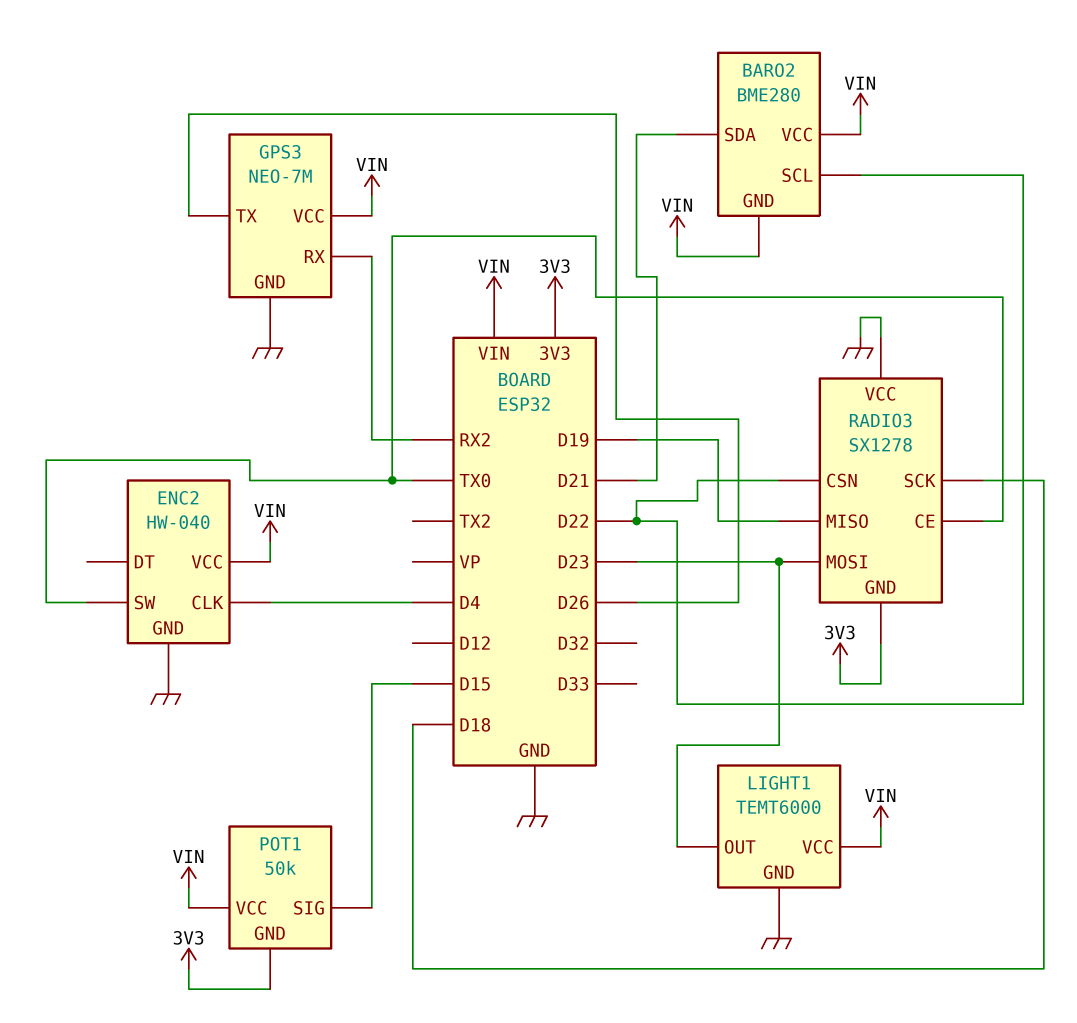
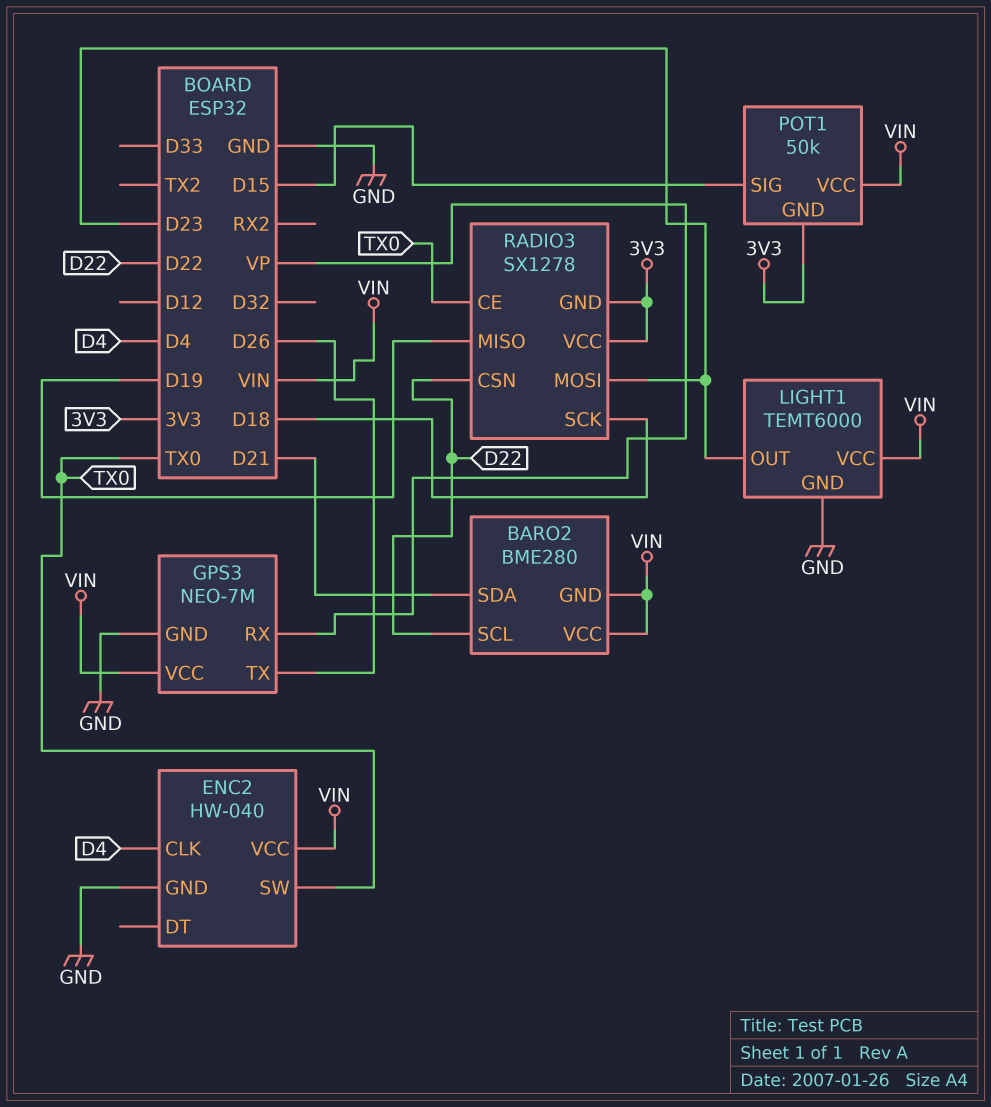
GPS3 pin RX: RX2 -> VP
RADIO3 pin VCC: GND -> 3V3

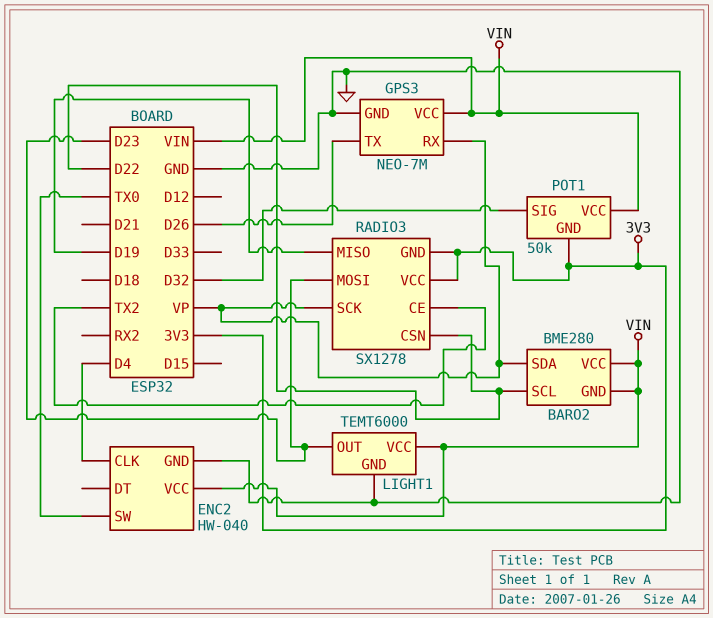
BARO2 pin SDA: D21 -> VP
POT1 pin SIG: D15 -> D32
RADIO3 pin CE: TX0 -> TX2
RADIO3 pin SCK: D18 -> VP

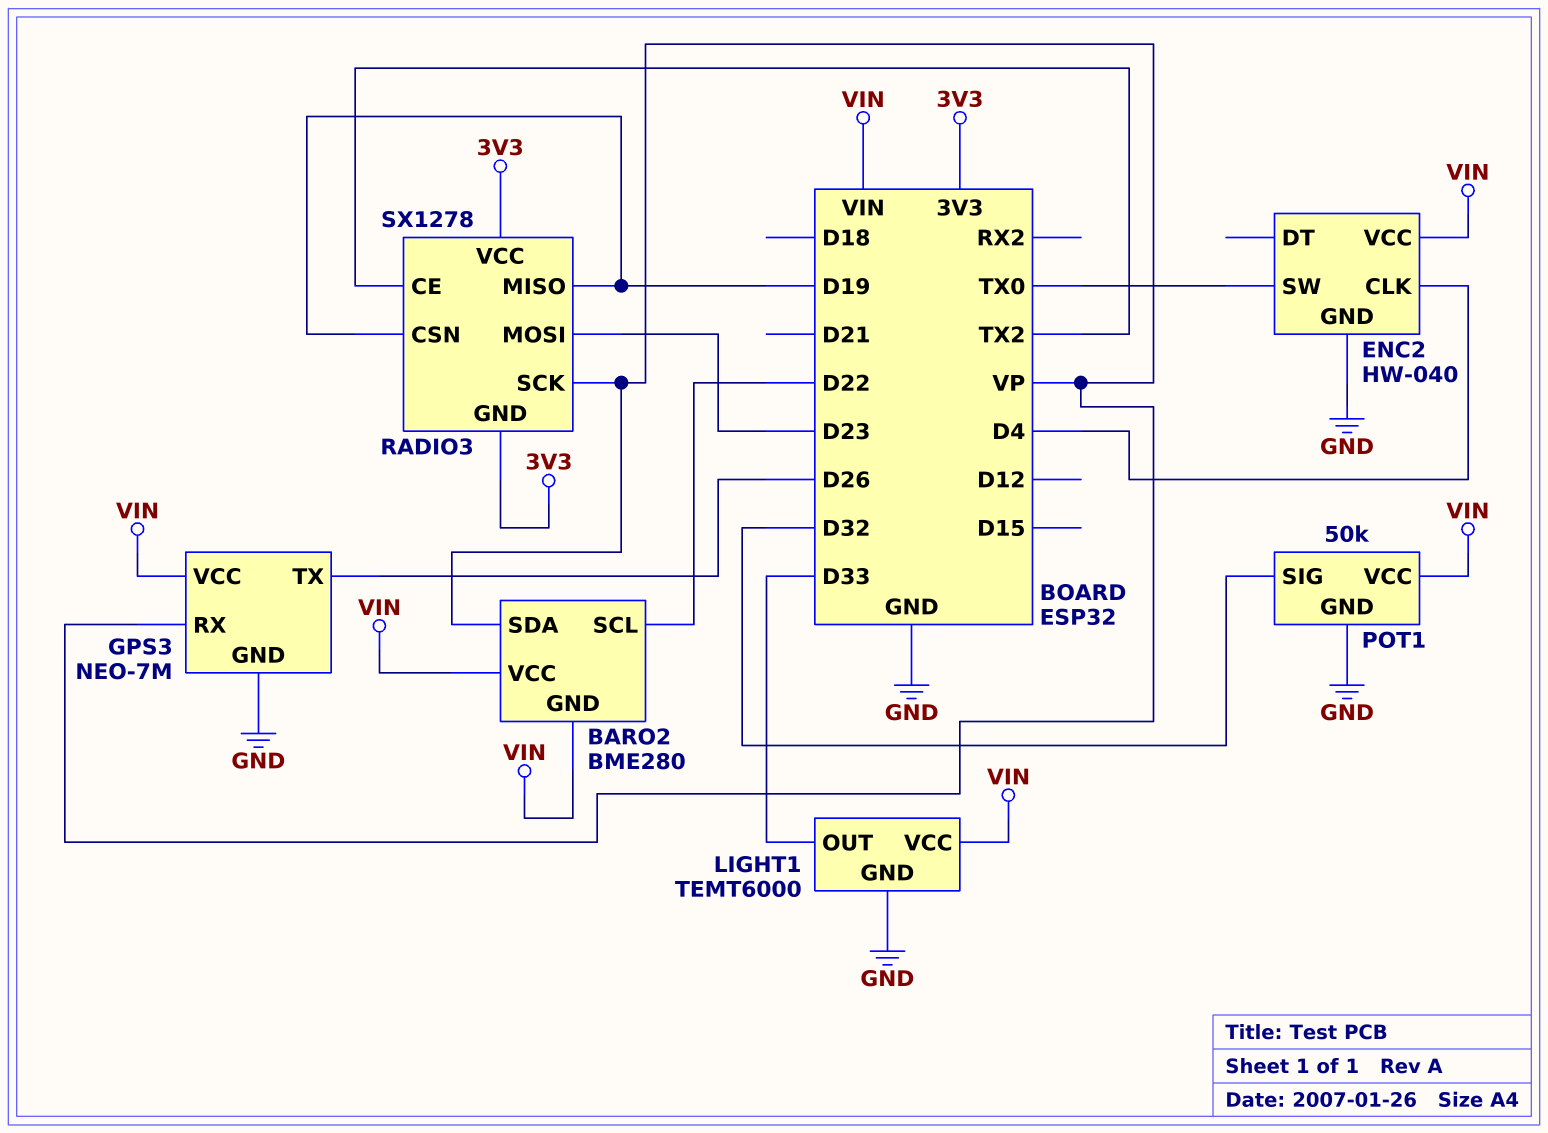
LIGHT1 pin OUT: D23 -> D33
POT1 pin GND: 3V3 -> GND
RADIO3 pin CSN: D22 -> D19

